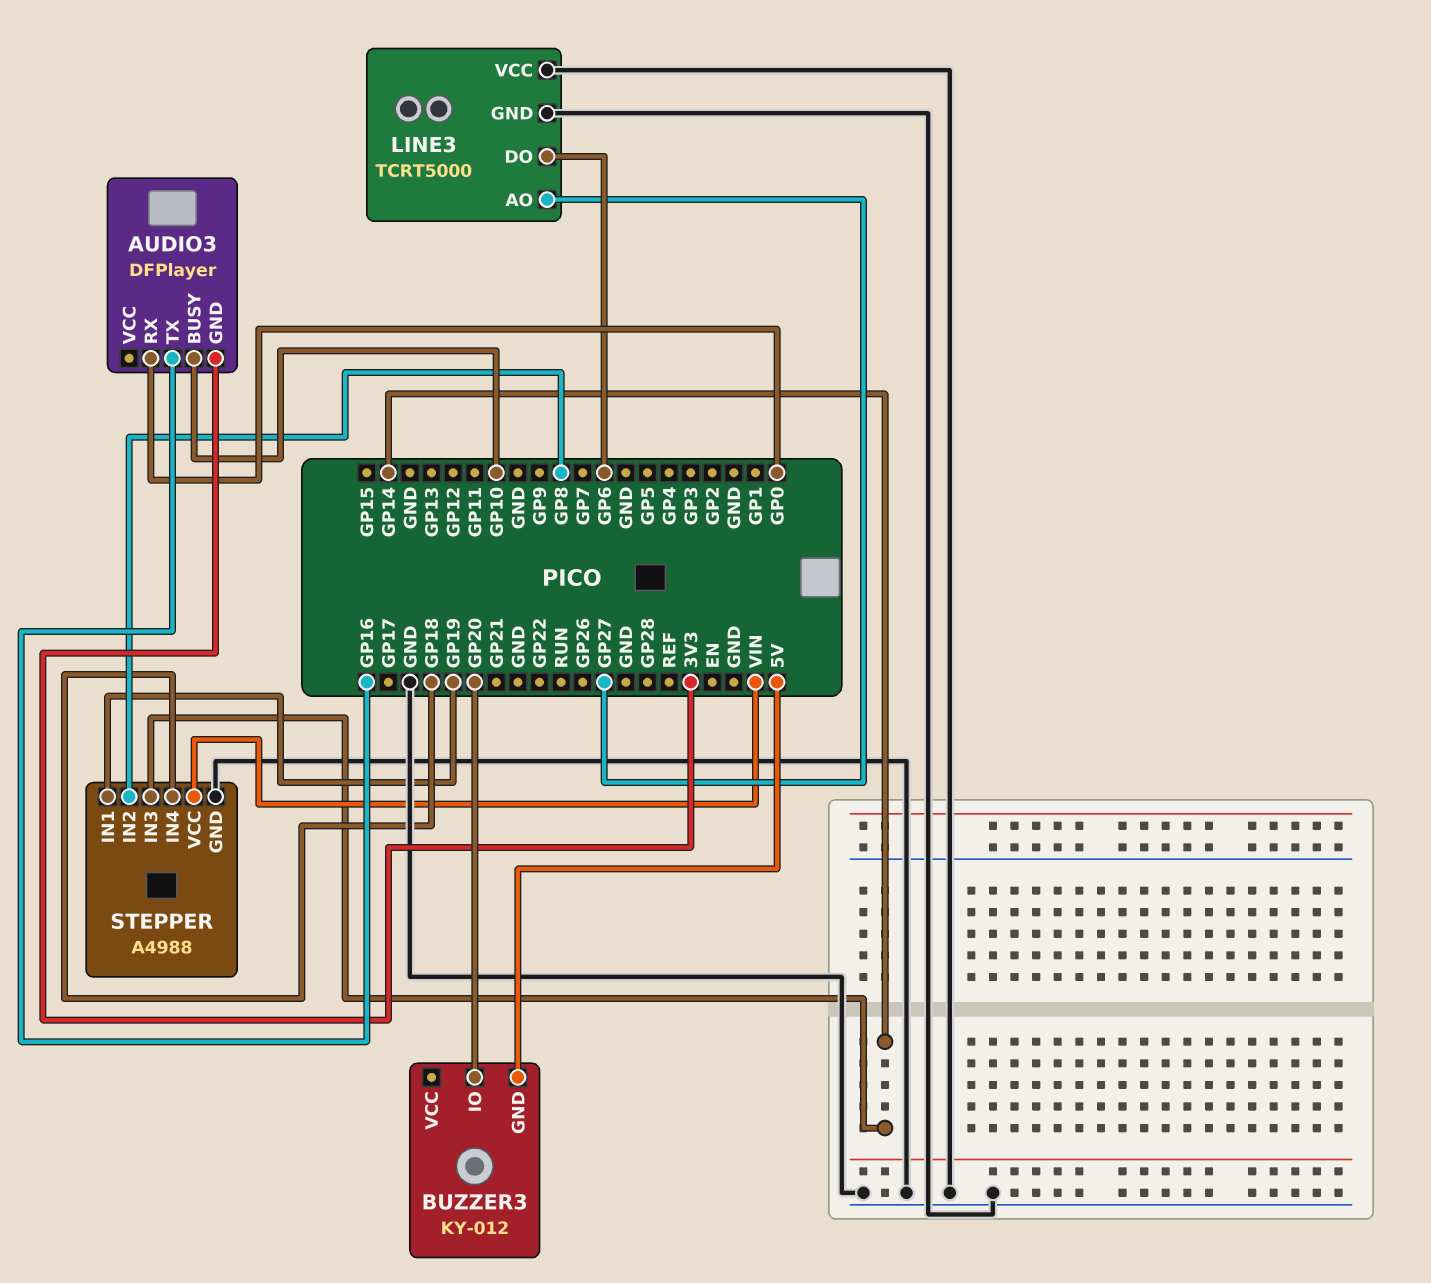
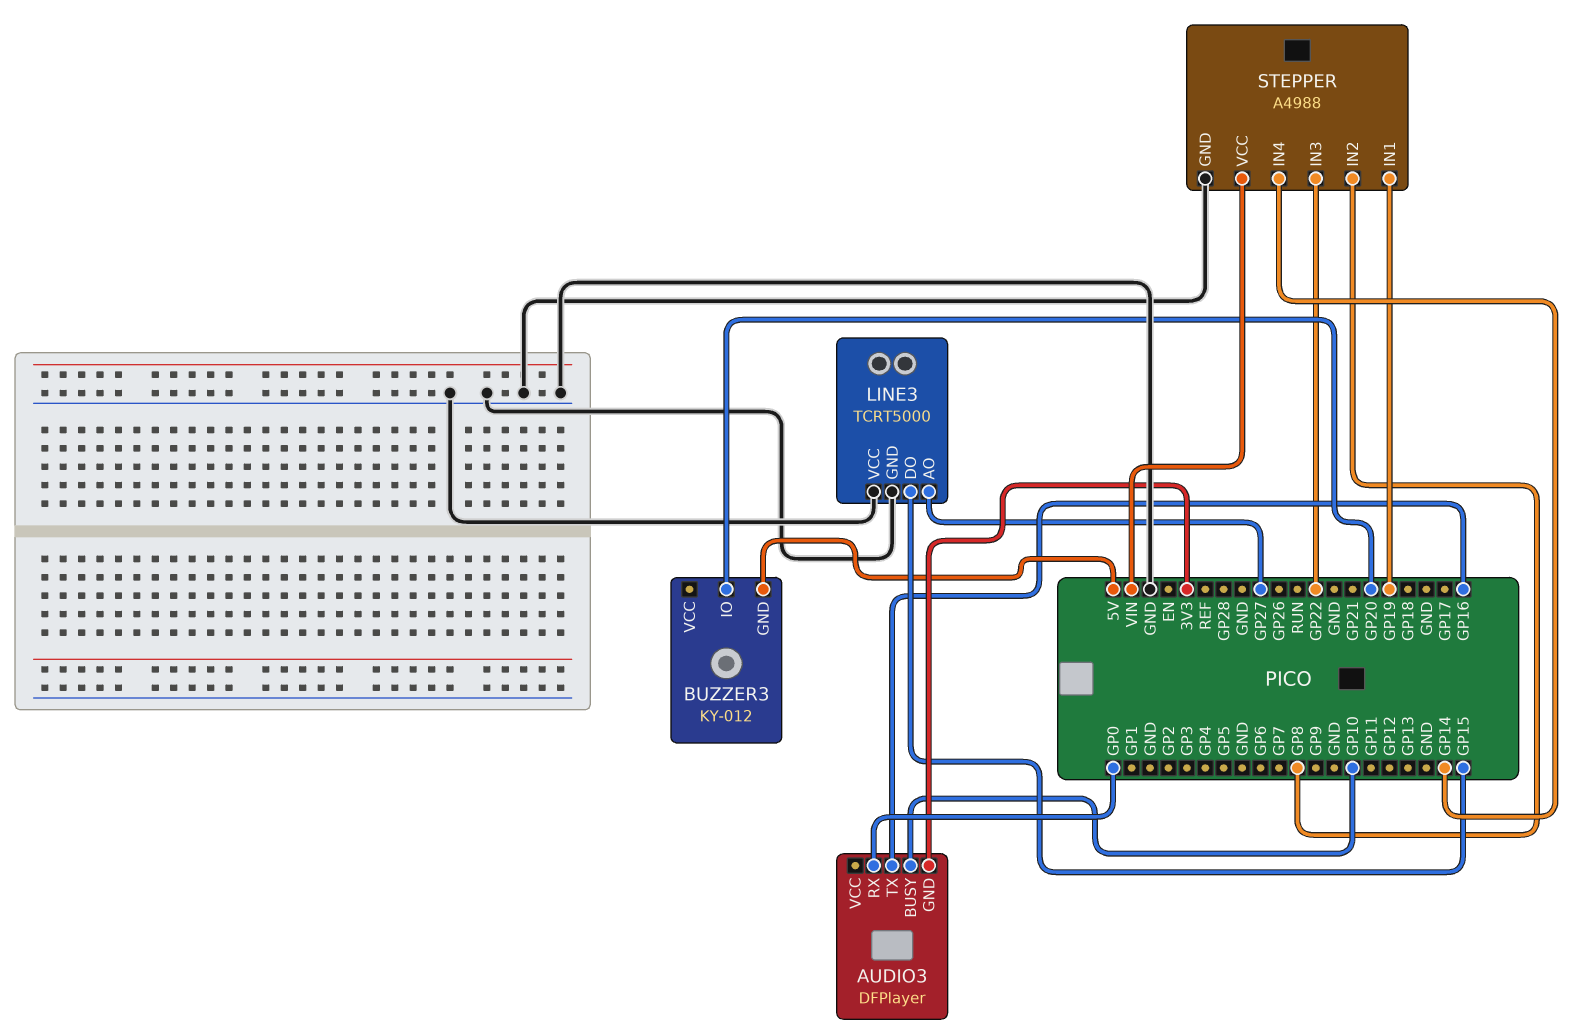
LINE3 pin DO: GP6 -> GP15
STEPPER pin IN3: GP14 -> GP22
STEPPER pin IN4: GP18 -> GP14

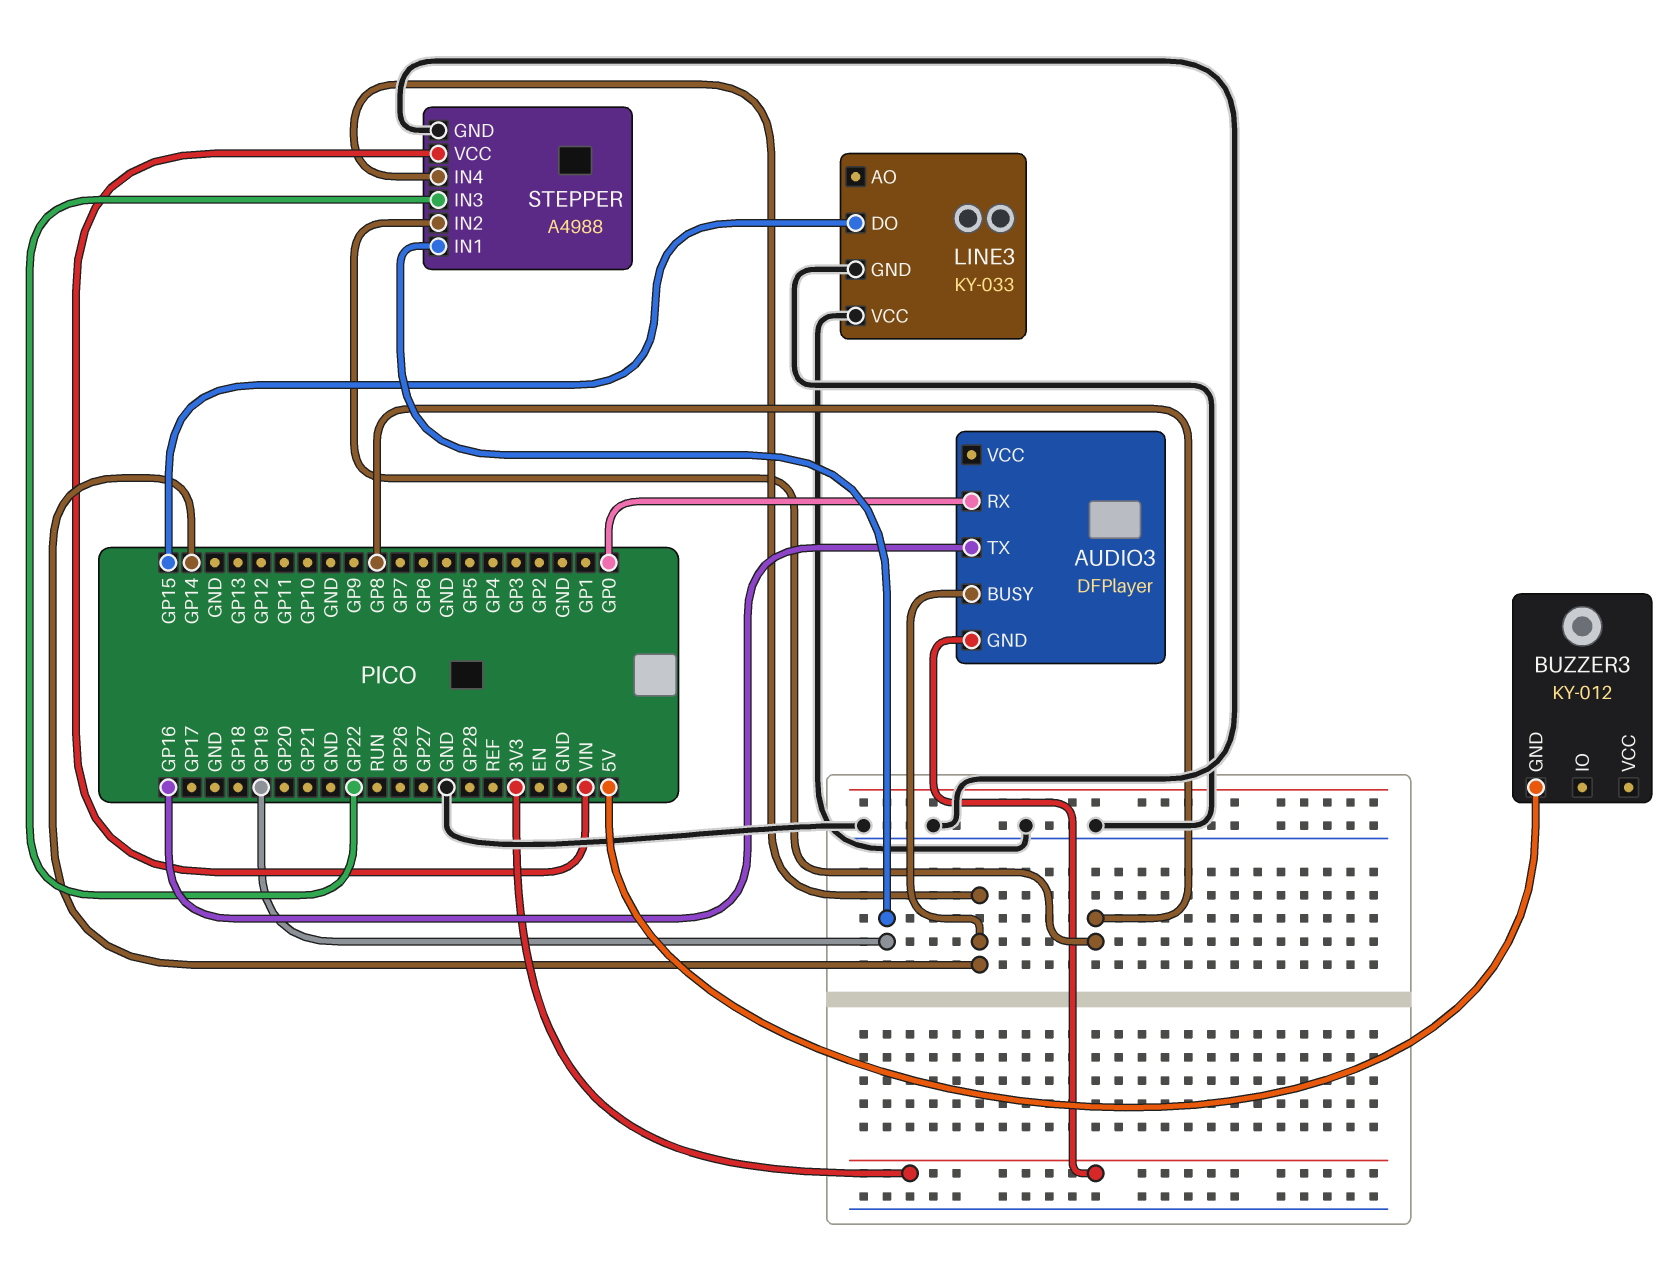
AUDIO3 pin BUSY: GP10 -> GP14
BUZZER3 pin IO: GP20 -> none
LINE3: TCRT5000 -> KY-033
LINE3 pin AO: GP27 -> none

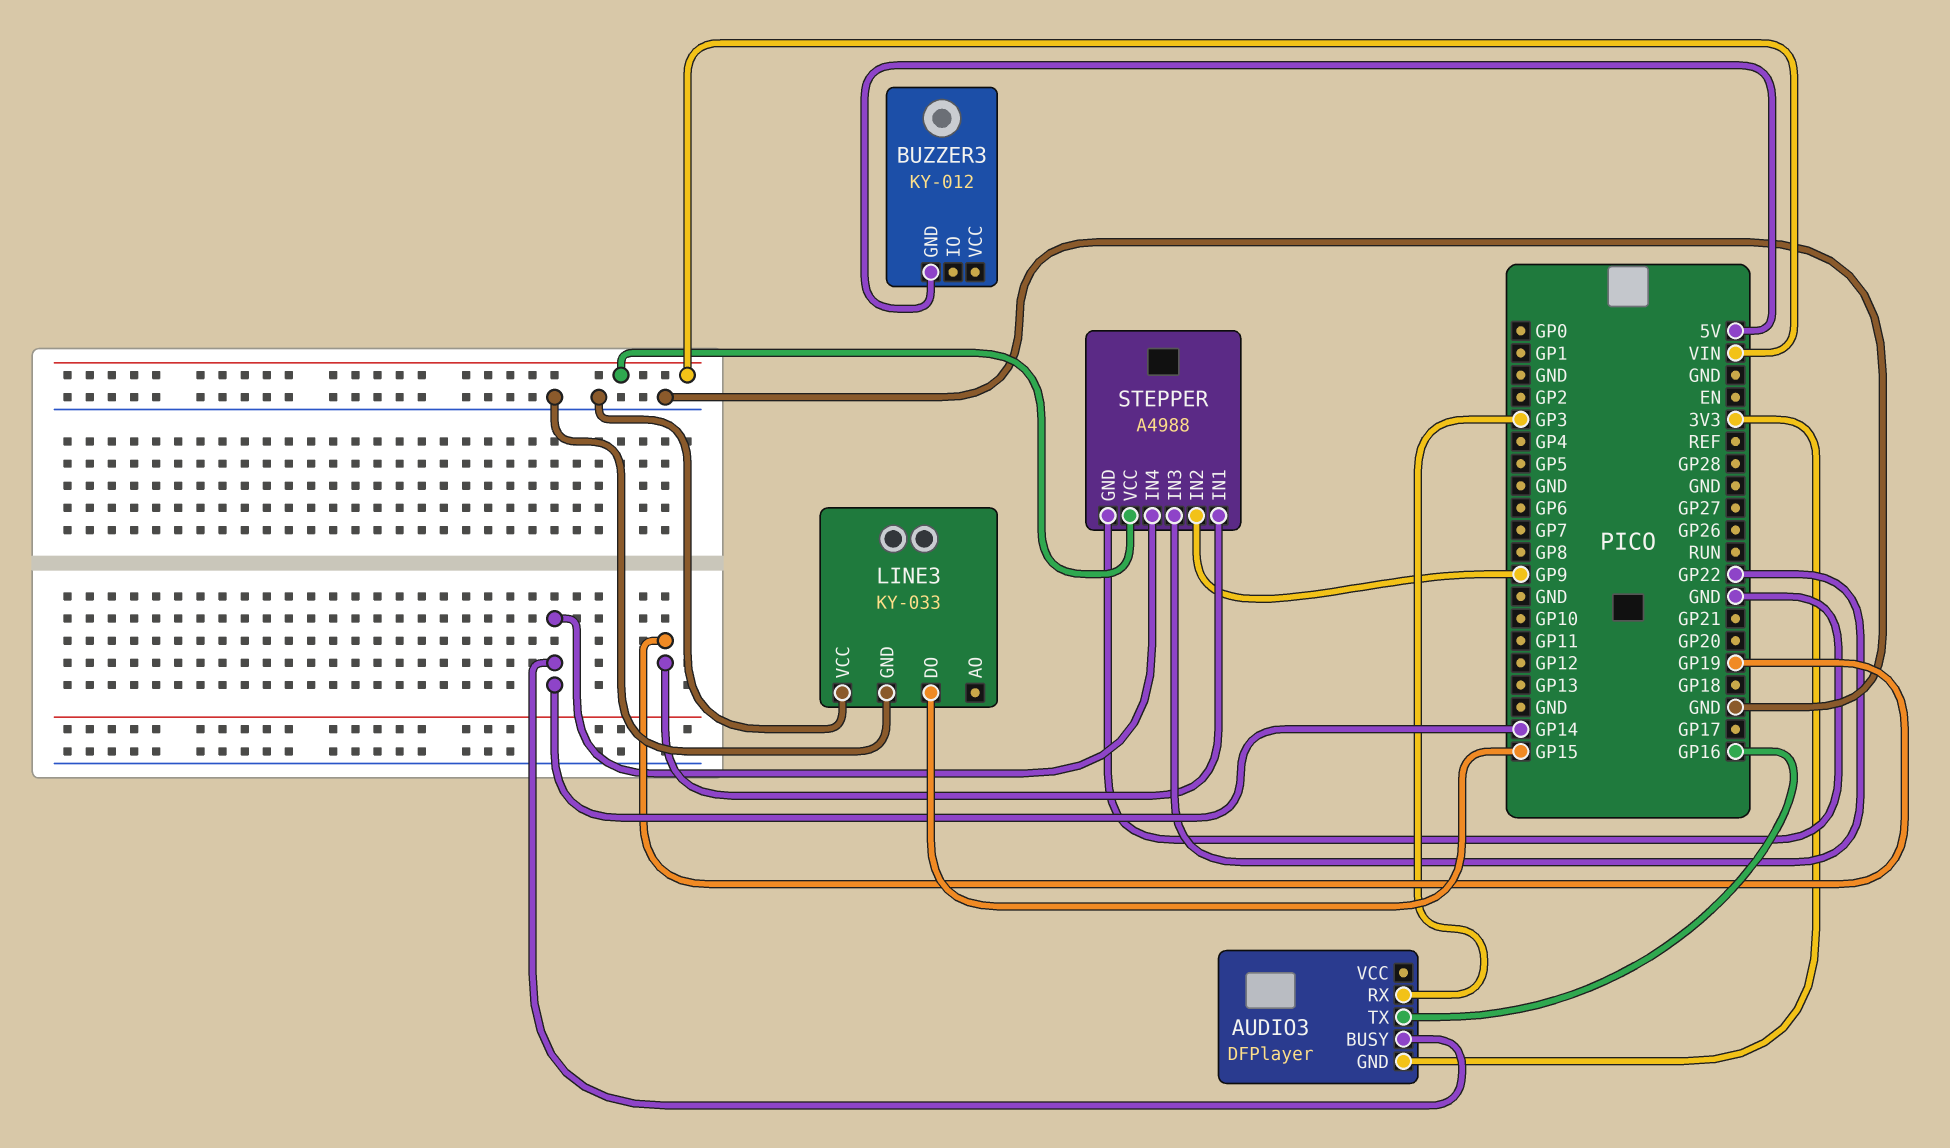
AUDIO3 pin RX: GP0 -> GP3
STEPPER pin IN2: GP8 -> GP9

